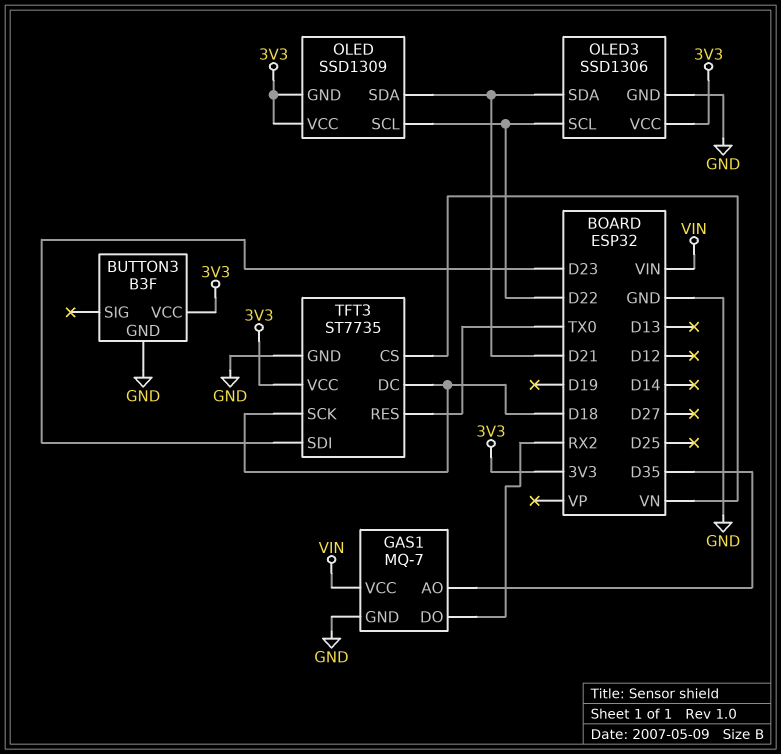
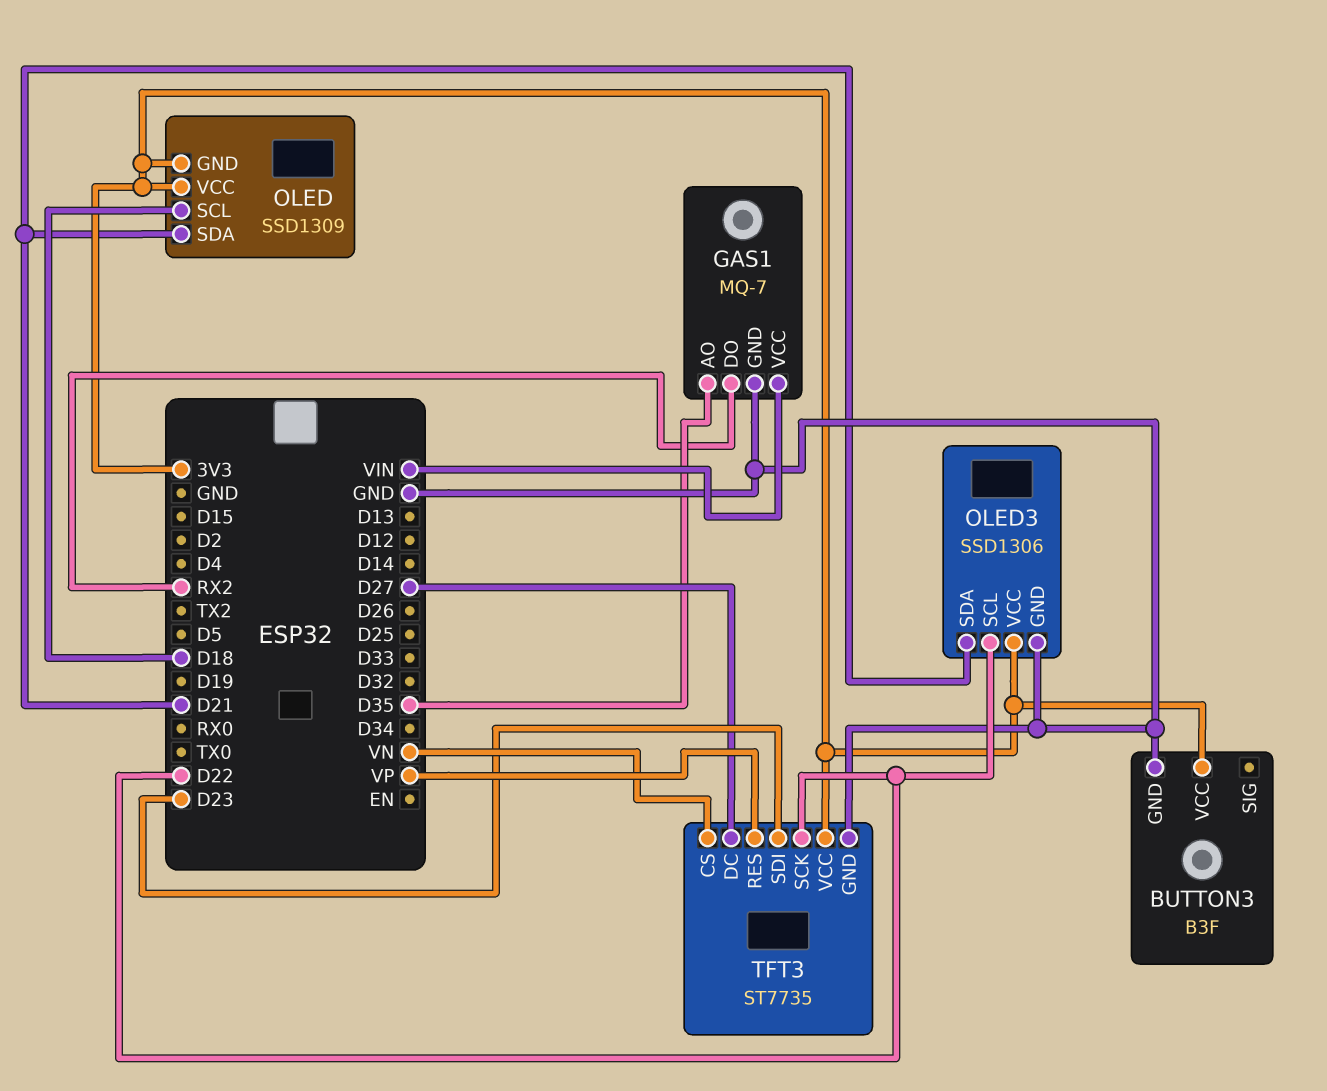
OLED pin SCL: D22 -> D18
TFT3 pin DC: D18 -> D27
TFT3 pin RES: TX0 -> VP
TFT3 pin SCK: D18 -> D22

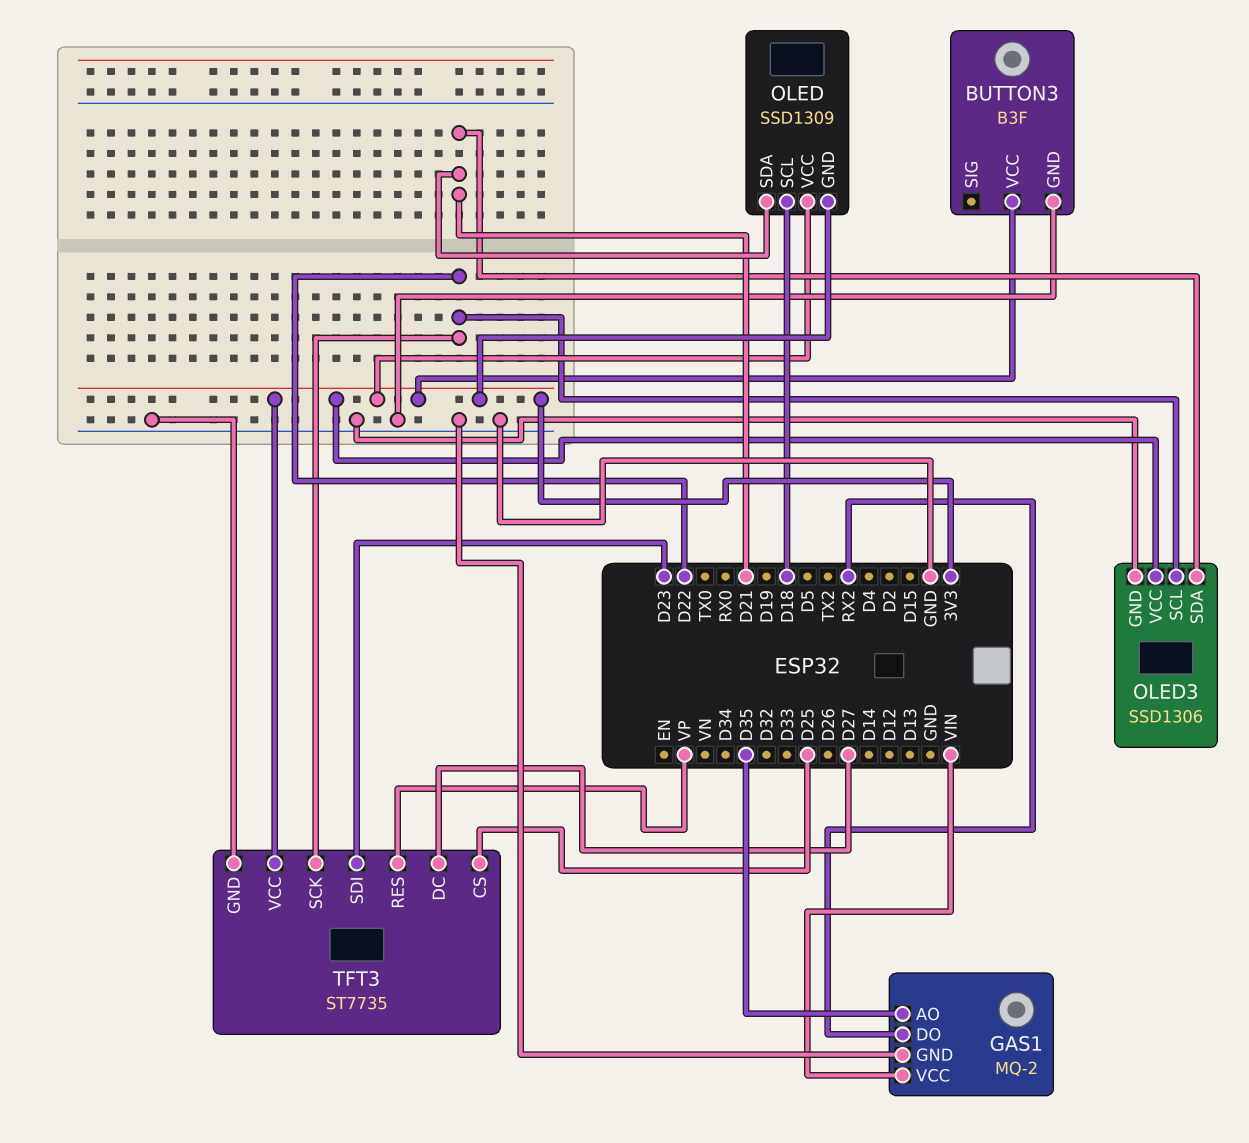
GAS1: MQ-7 -> MQ-2
TFT3 pin CS: VN -> D25

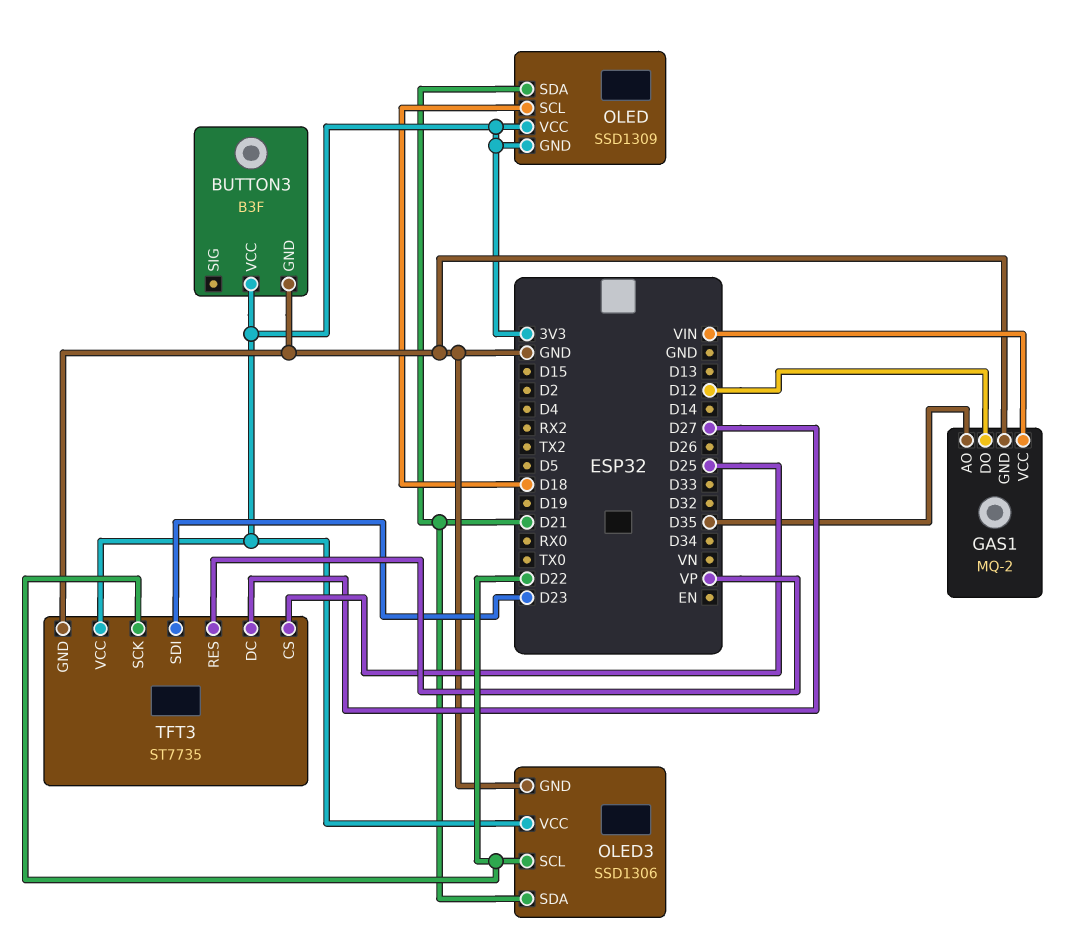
GAS1 pin DO: RX2 -> D12

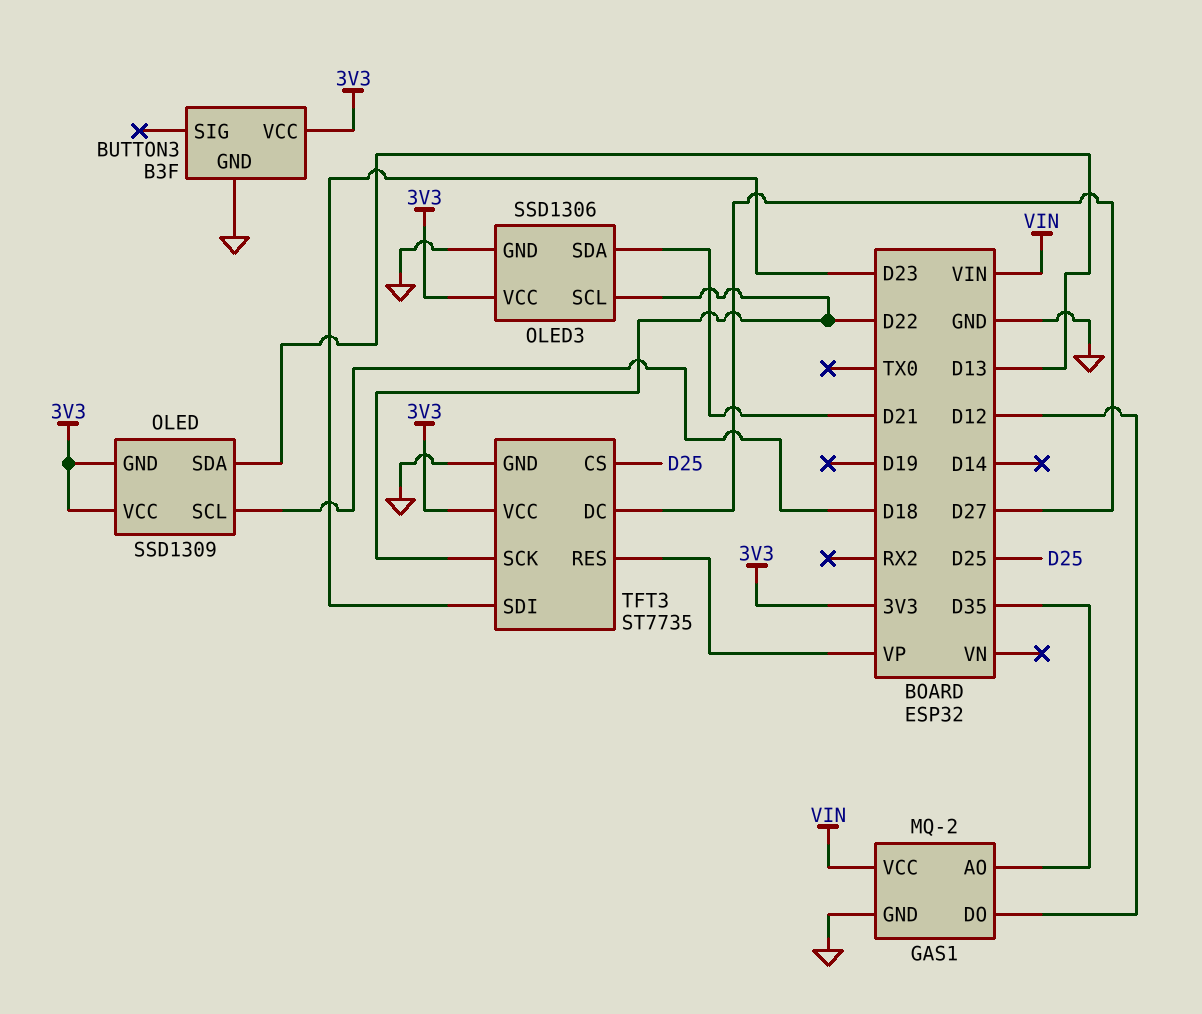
OLED pin SDA: D21 -> D13

